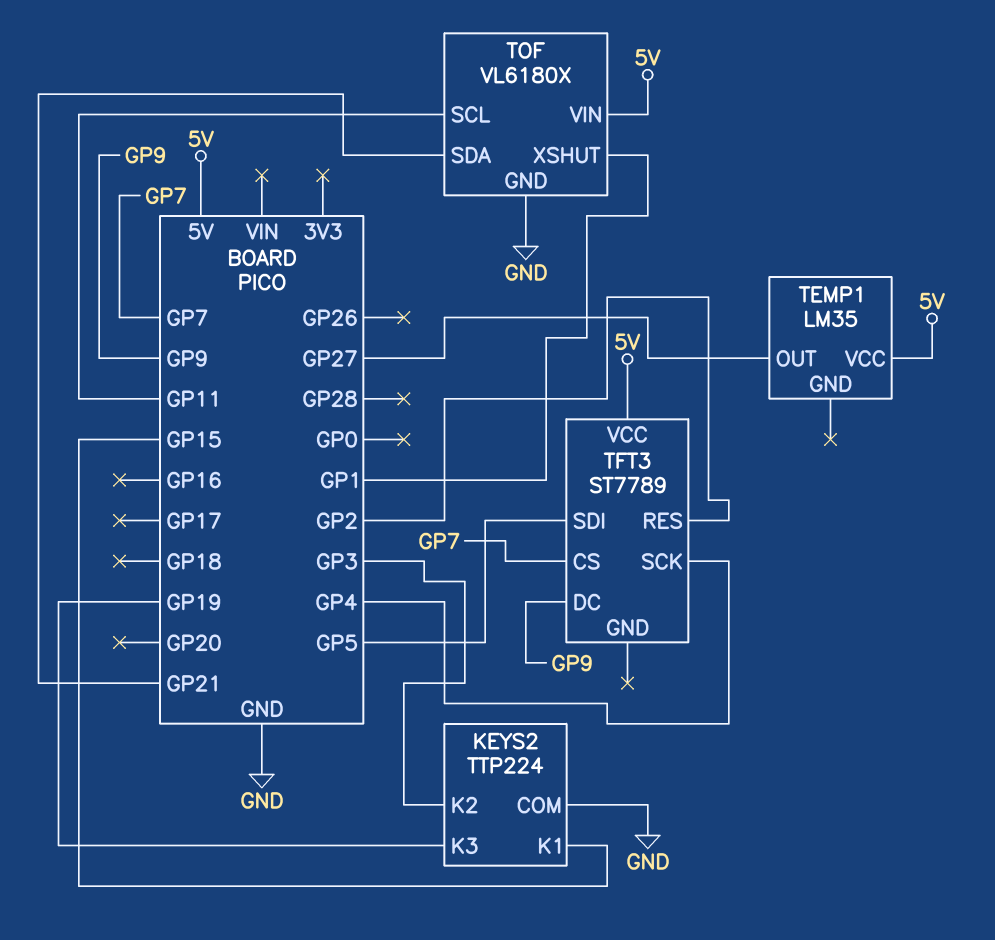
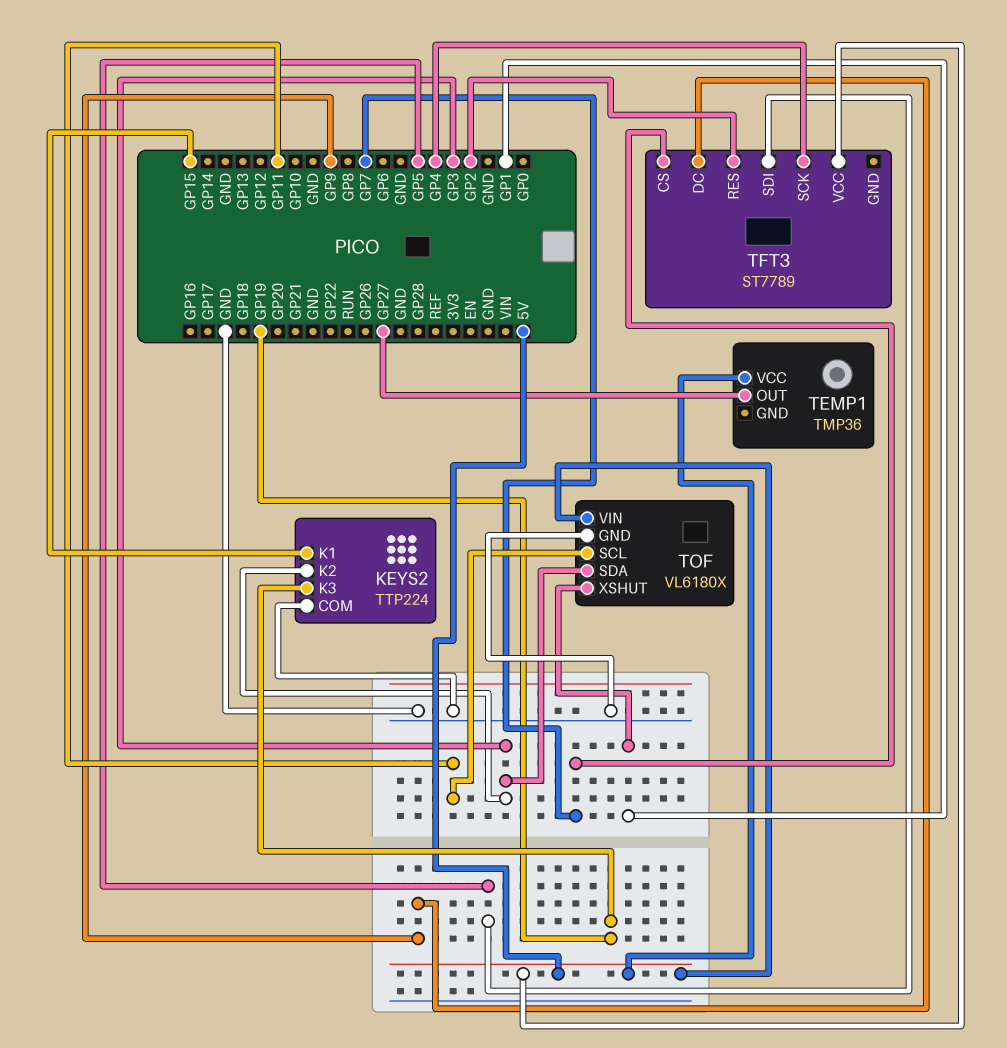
TEMP1: LM35 -> TMP36
TOF pin SDA: GP21 -> GP3

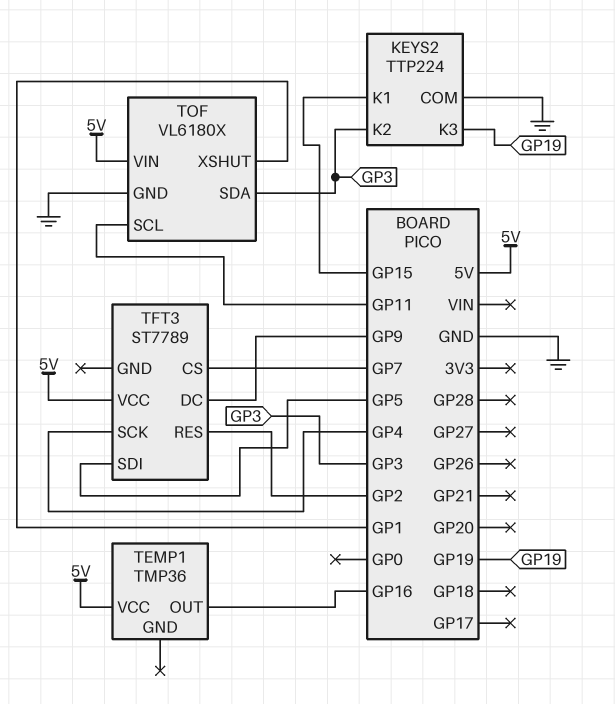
TEMP1 pin OUT: GP27 -> GP16

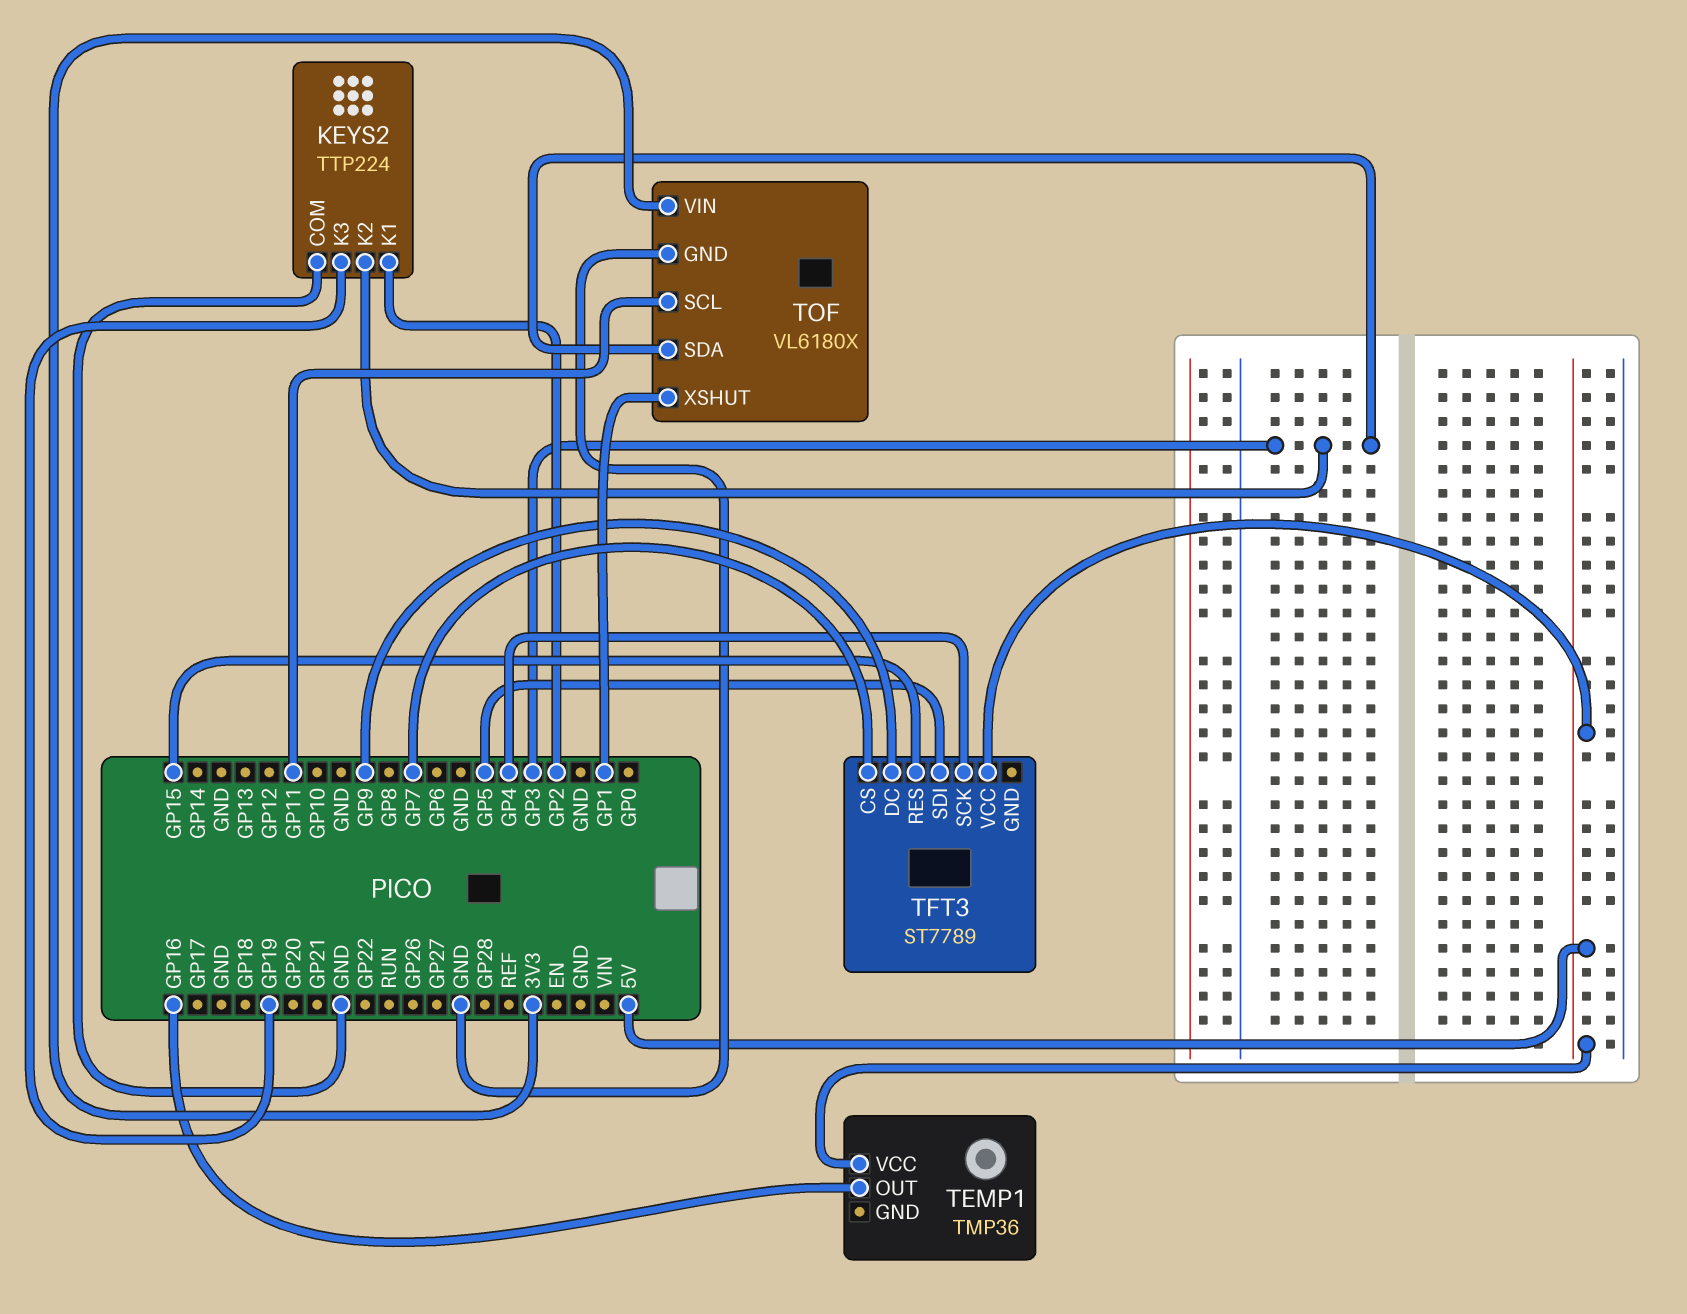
KEYS2 pin K1: GP15 -> GP2
TFT3 pin RES: GP2 -> GP15
TOF pin VIN: 5V -> 3V3

